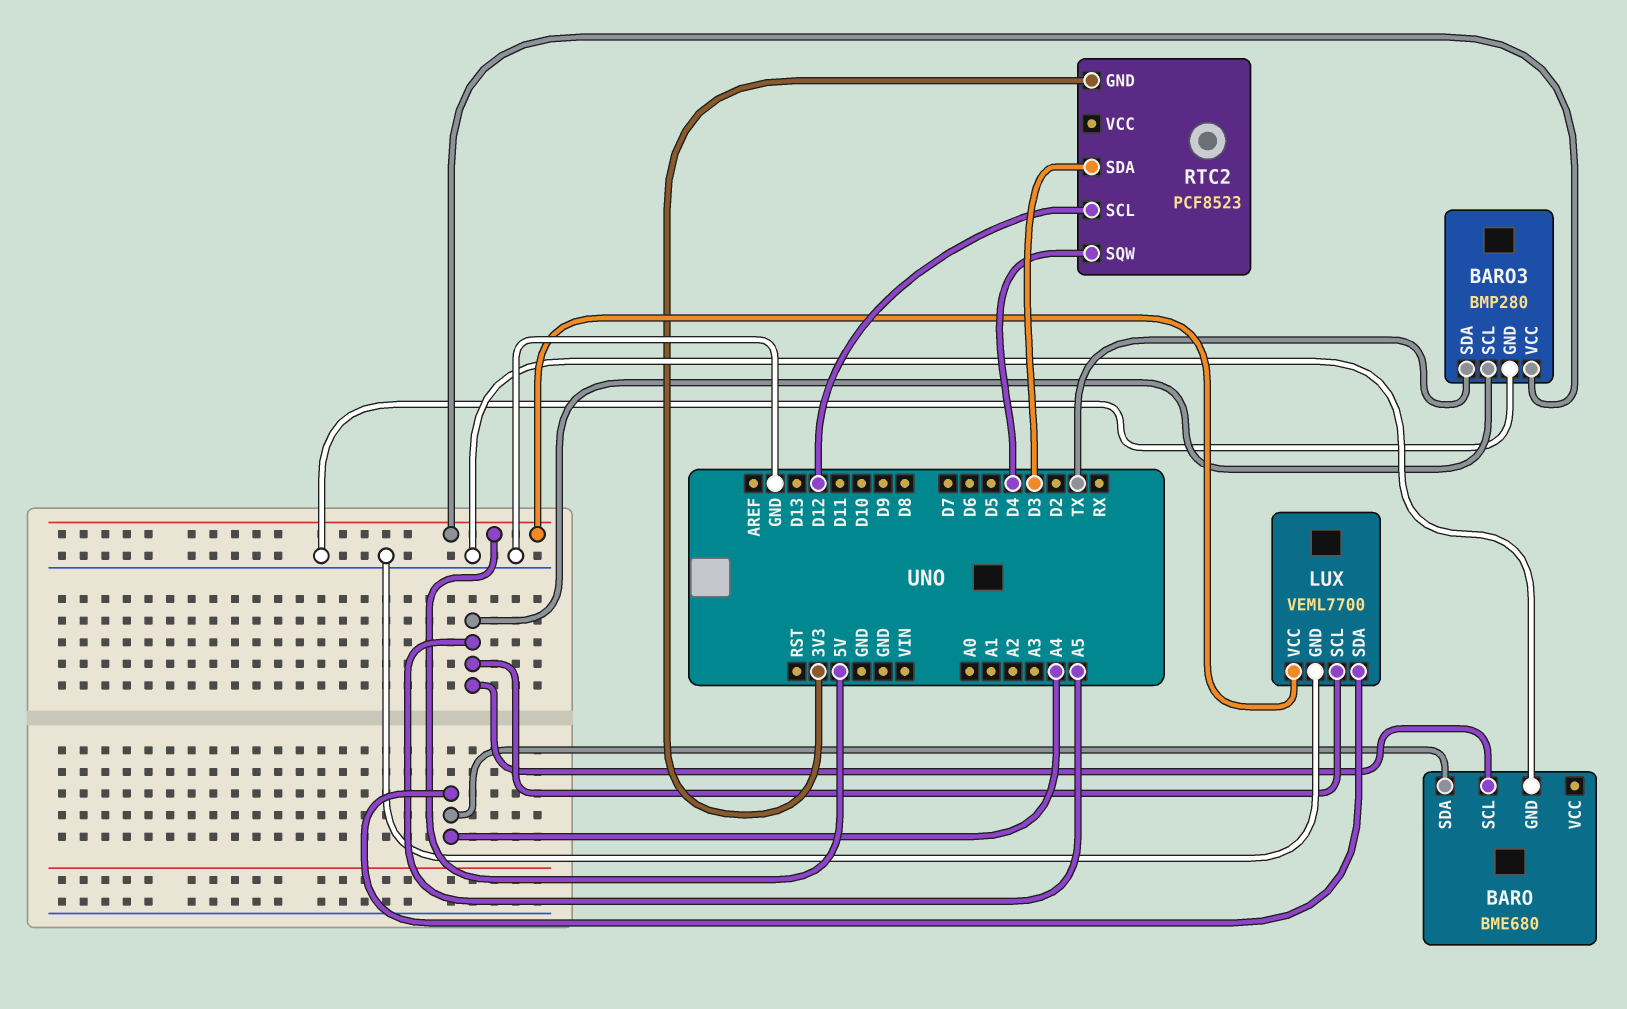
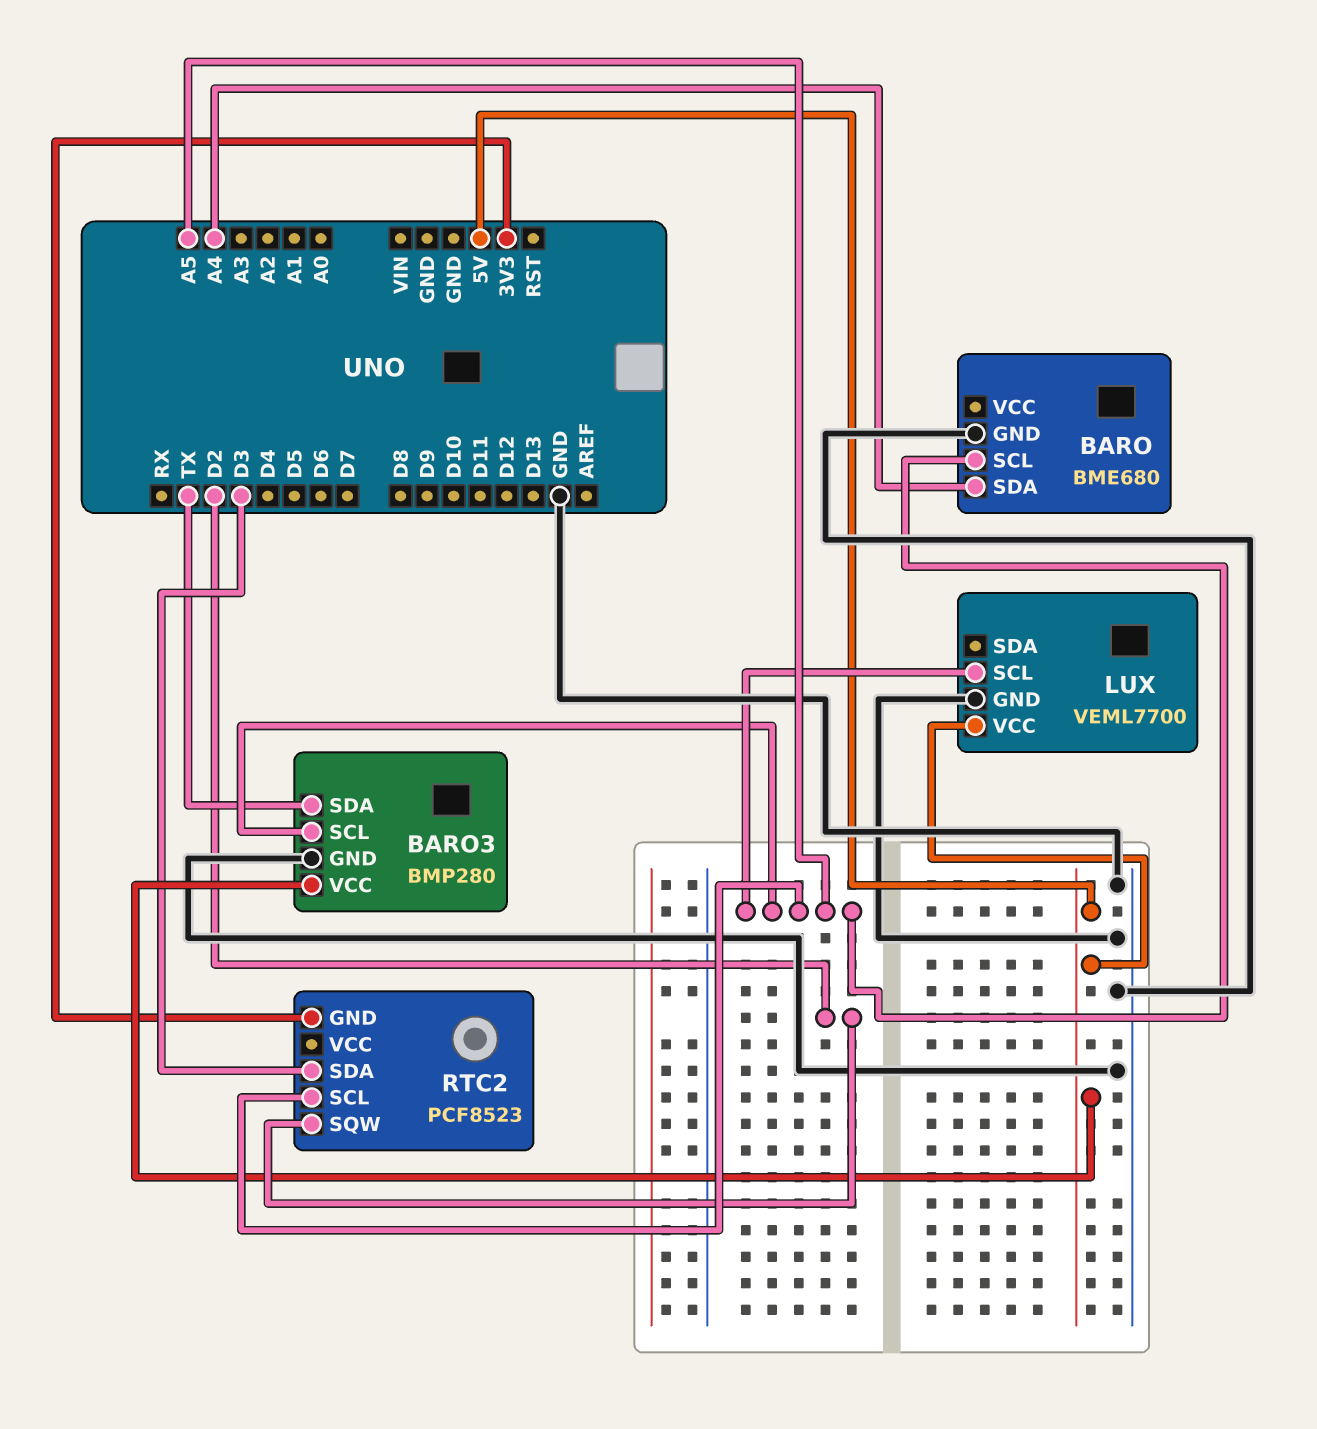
LUX pin SDA: A4 -> none
RTC2 pin SCL: D12 -> A5
RTC2 pin SQW: D4 -> D2

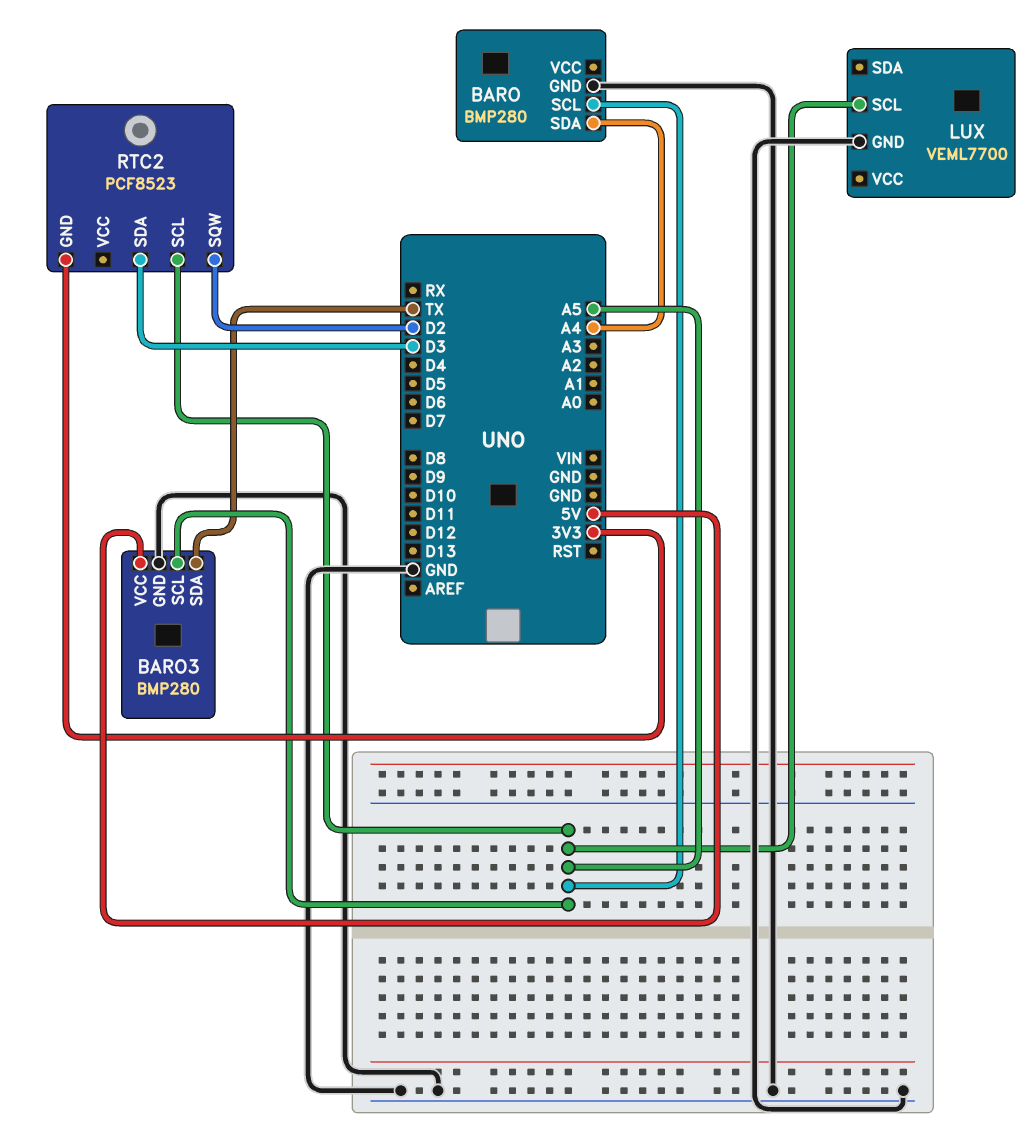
BARO: BME680 -> BMP280
LUX pin VCC: 5V -> none

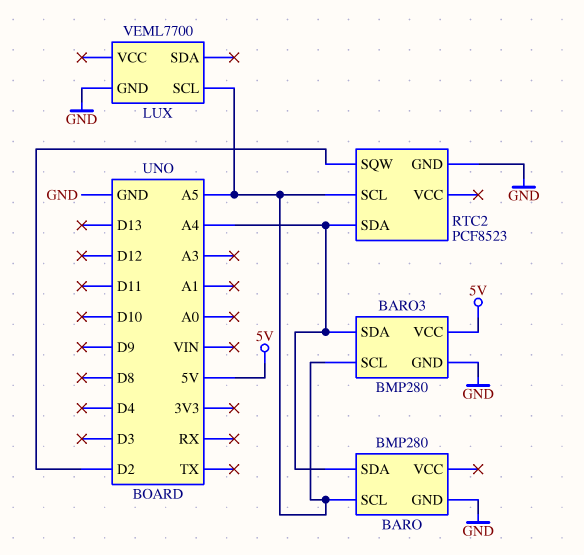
BARO3 pin SDA: TX -> A4
RTC2 pin GND: 3V3 -> GND
RTC2 pin SDA: D3 -> A4

